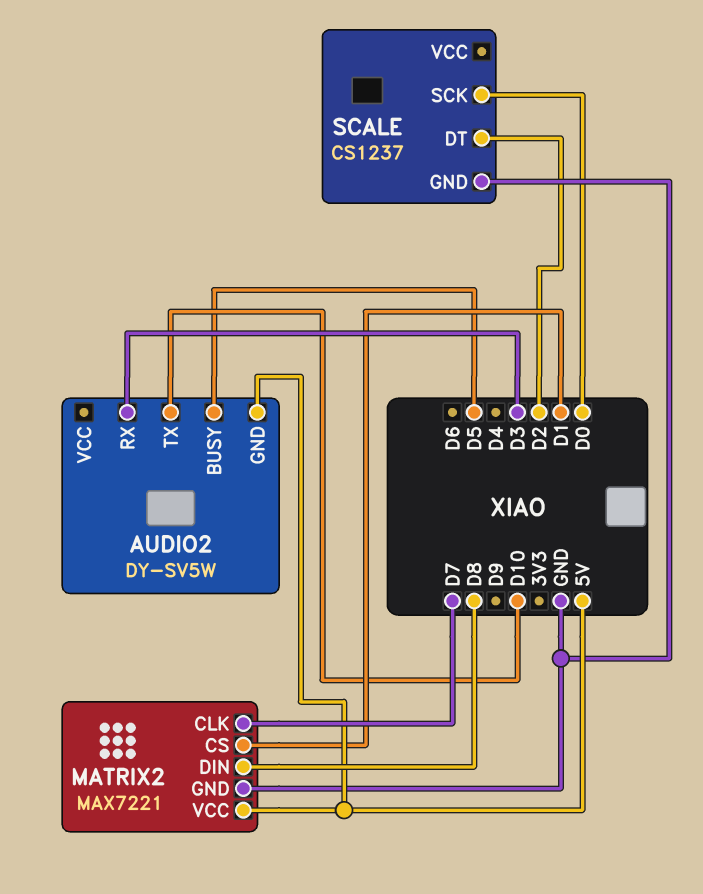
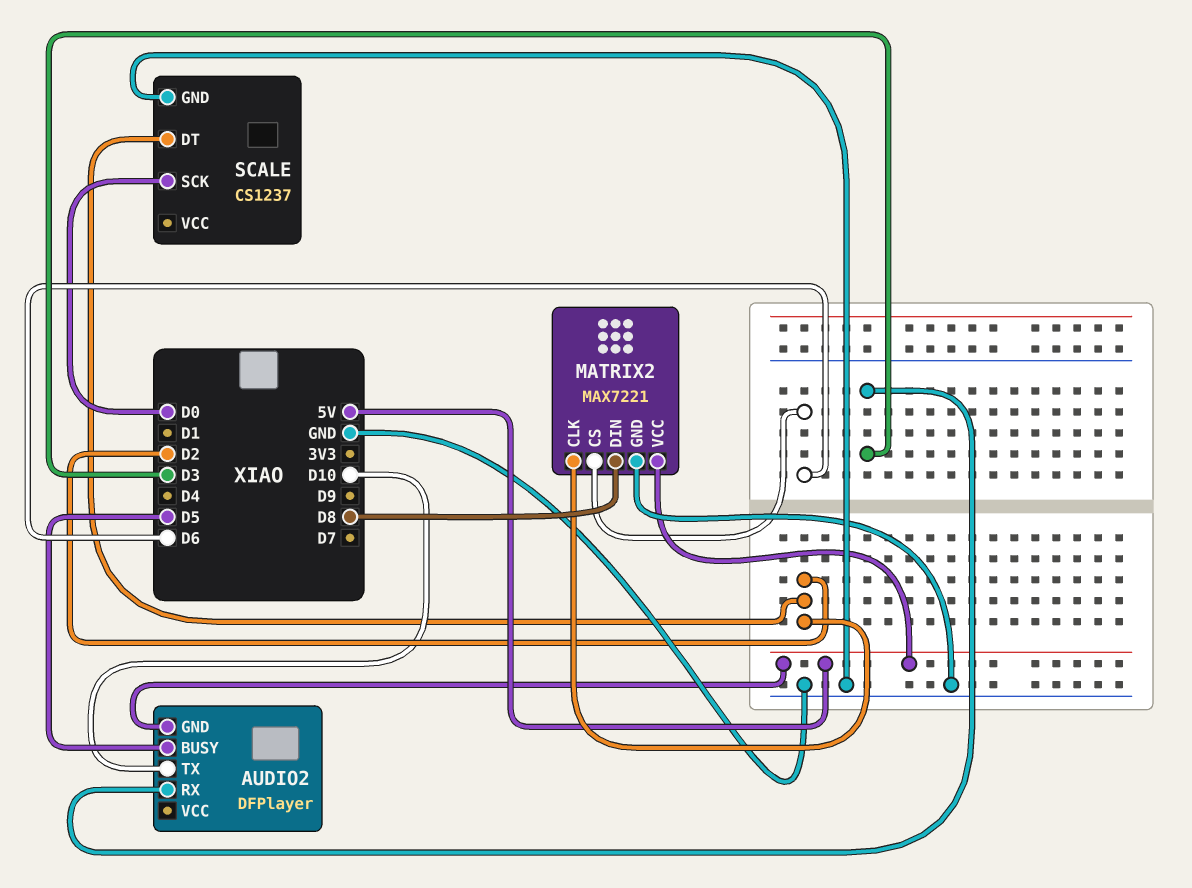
AUDIO2: DY-SV5W -> DFPlayer
MATRIX2 pin CLK: D7 -> D2
MATRIX2 pin CS: D1 -> D6

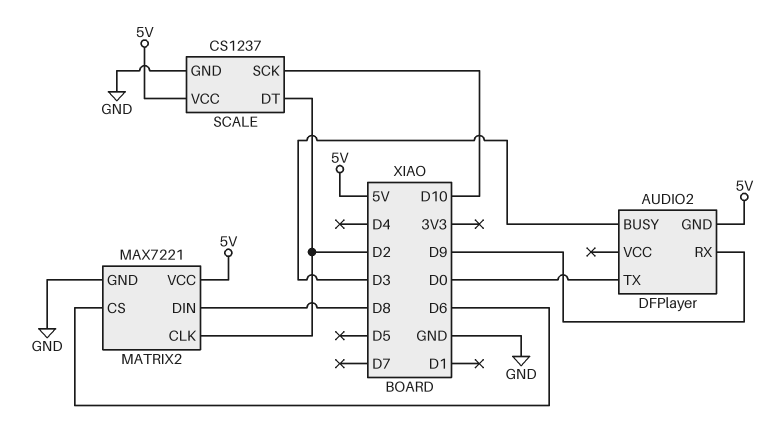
AUDIO2 pin BUSY: D5 -> D3
AUDIO2 pin RX: D3 -> D9
AUDIO2 pin TX: D10 -> D0
SCALE pin SCK: D0 -> D10
SCALE pin VCC: none -> 5V

